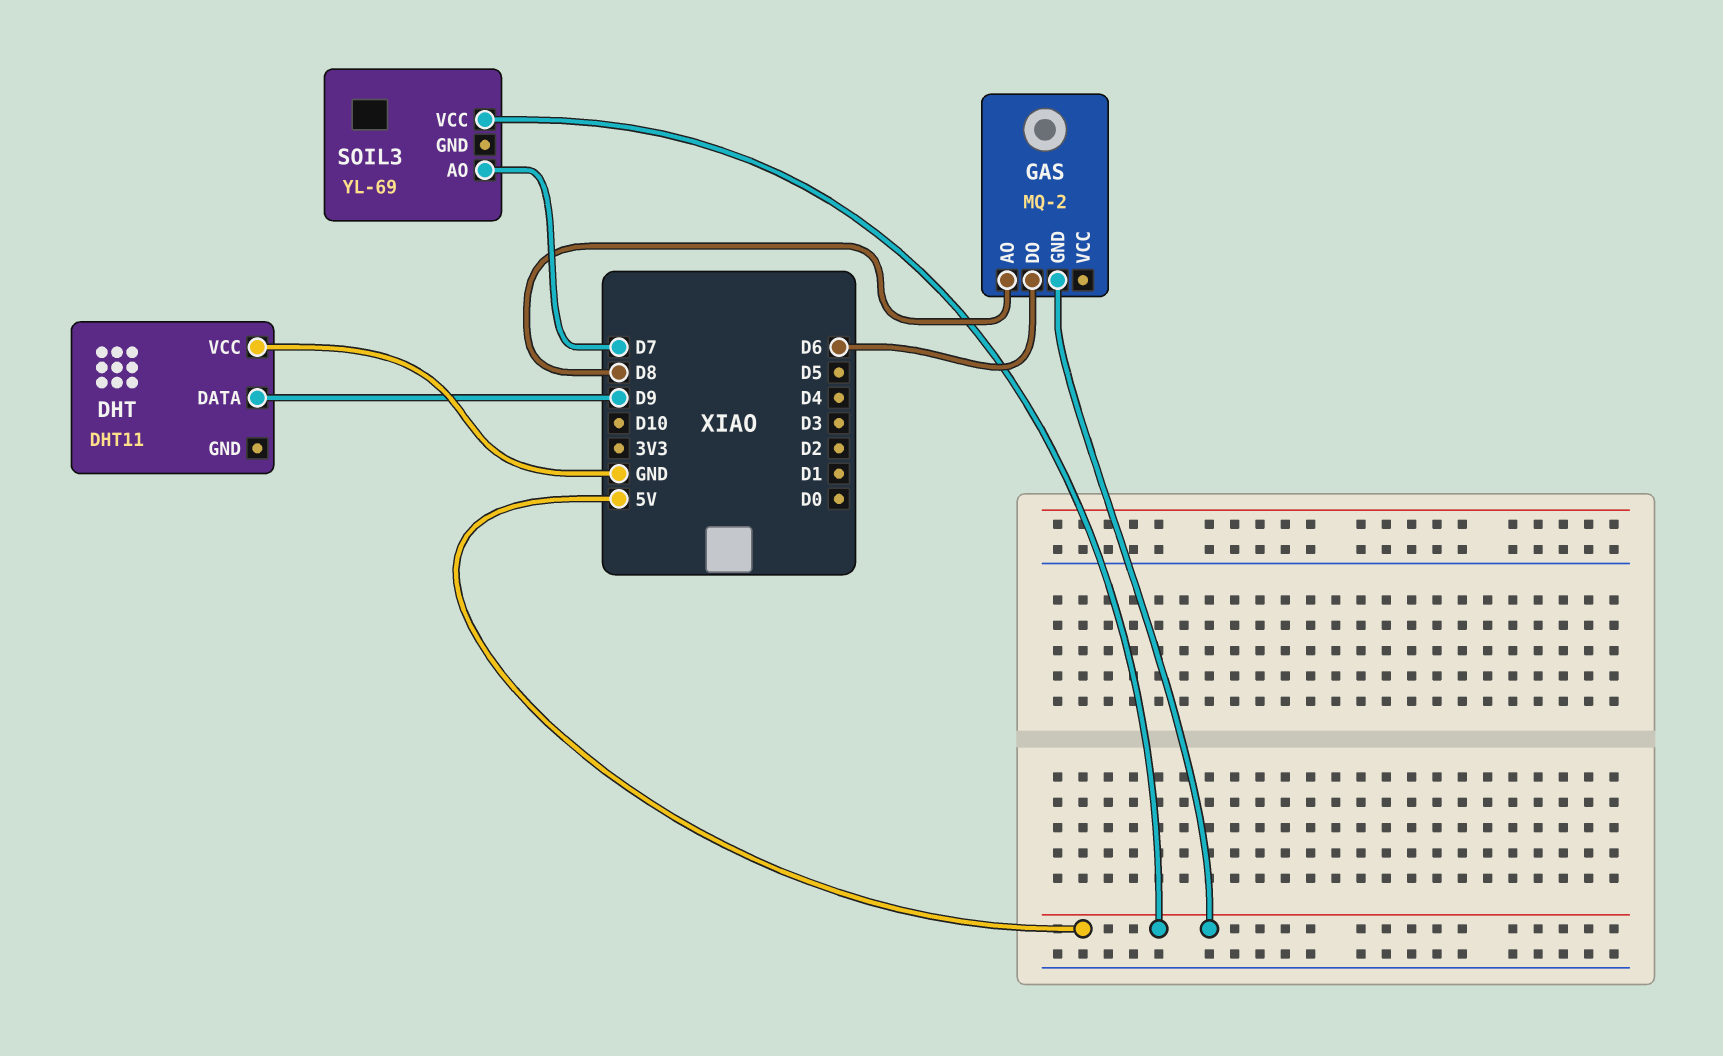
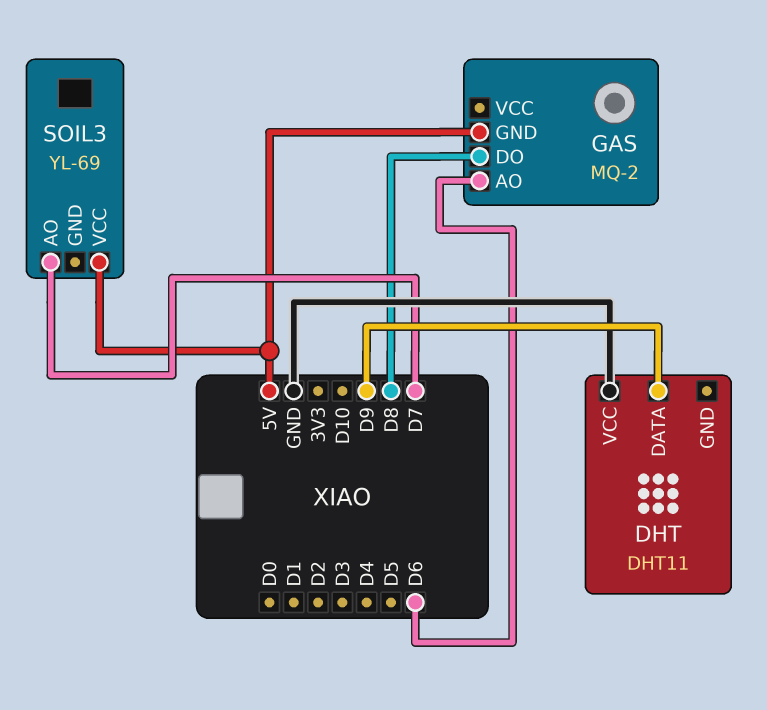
GAS pin AO: D8 -> D6
GAS pin DO: D6 -> D8

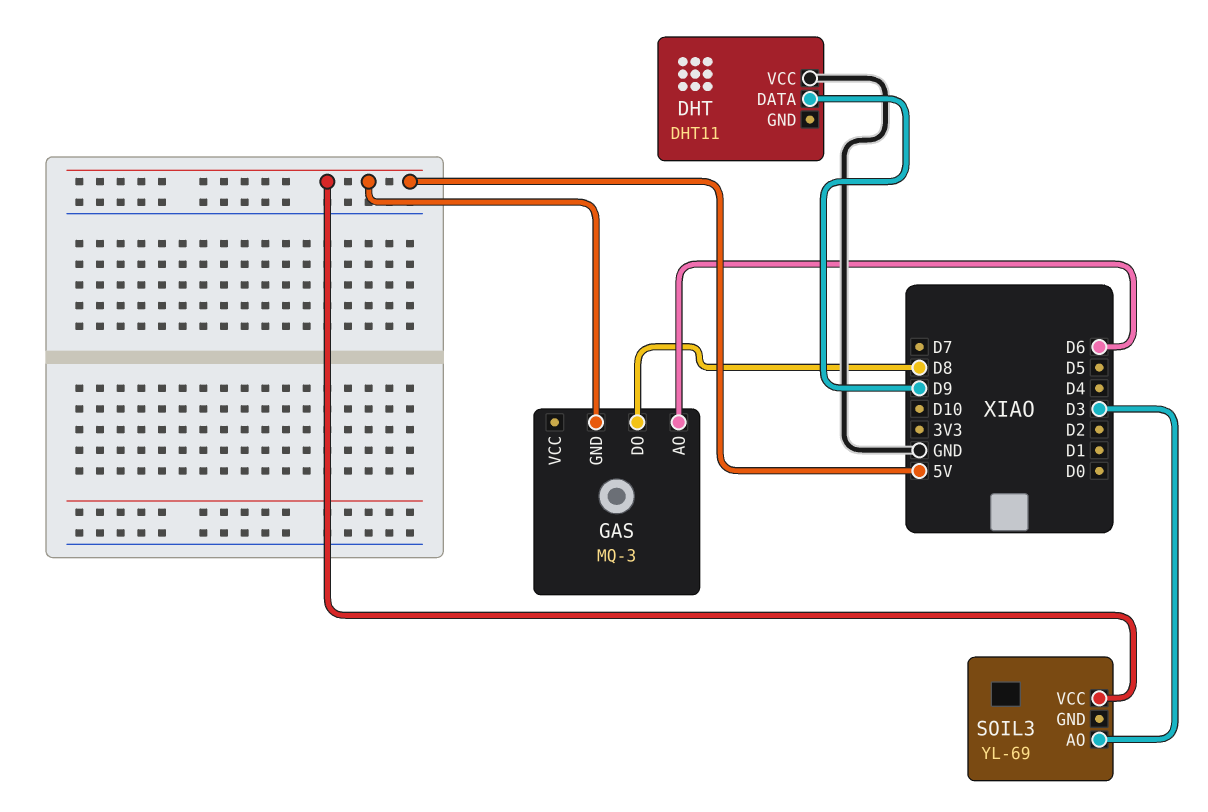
GAS: MQ-2 -> MQ-3
SOIL3 pin AO: D7 -> D3

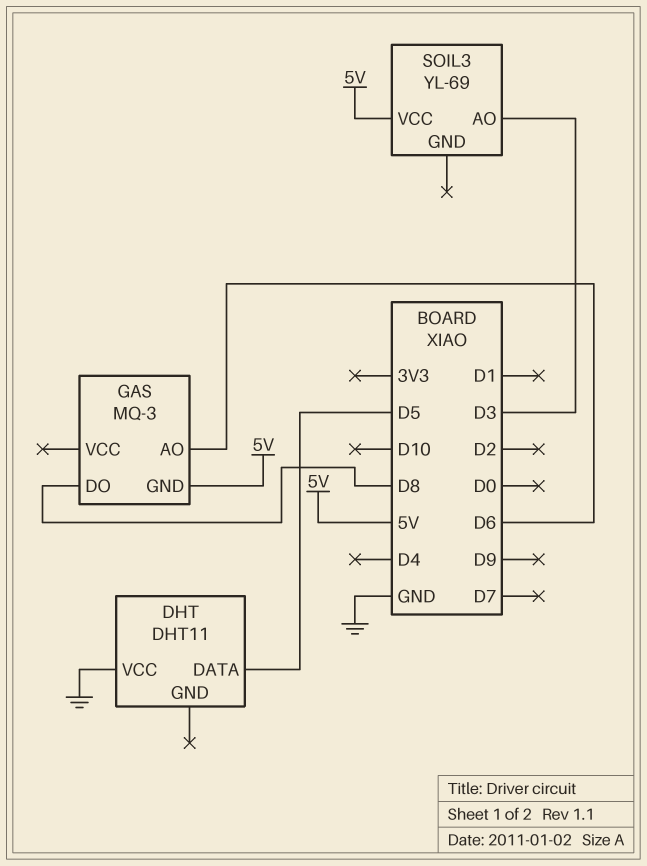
DHT pin DATA: D9 -> D5

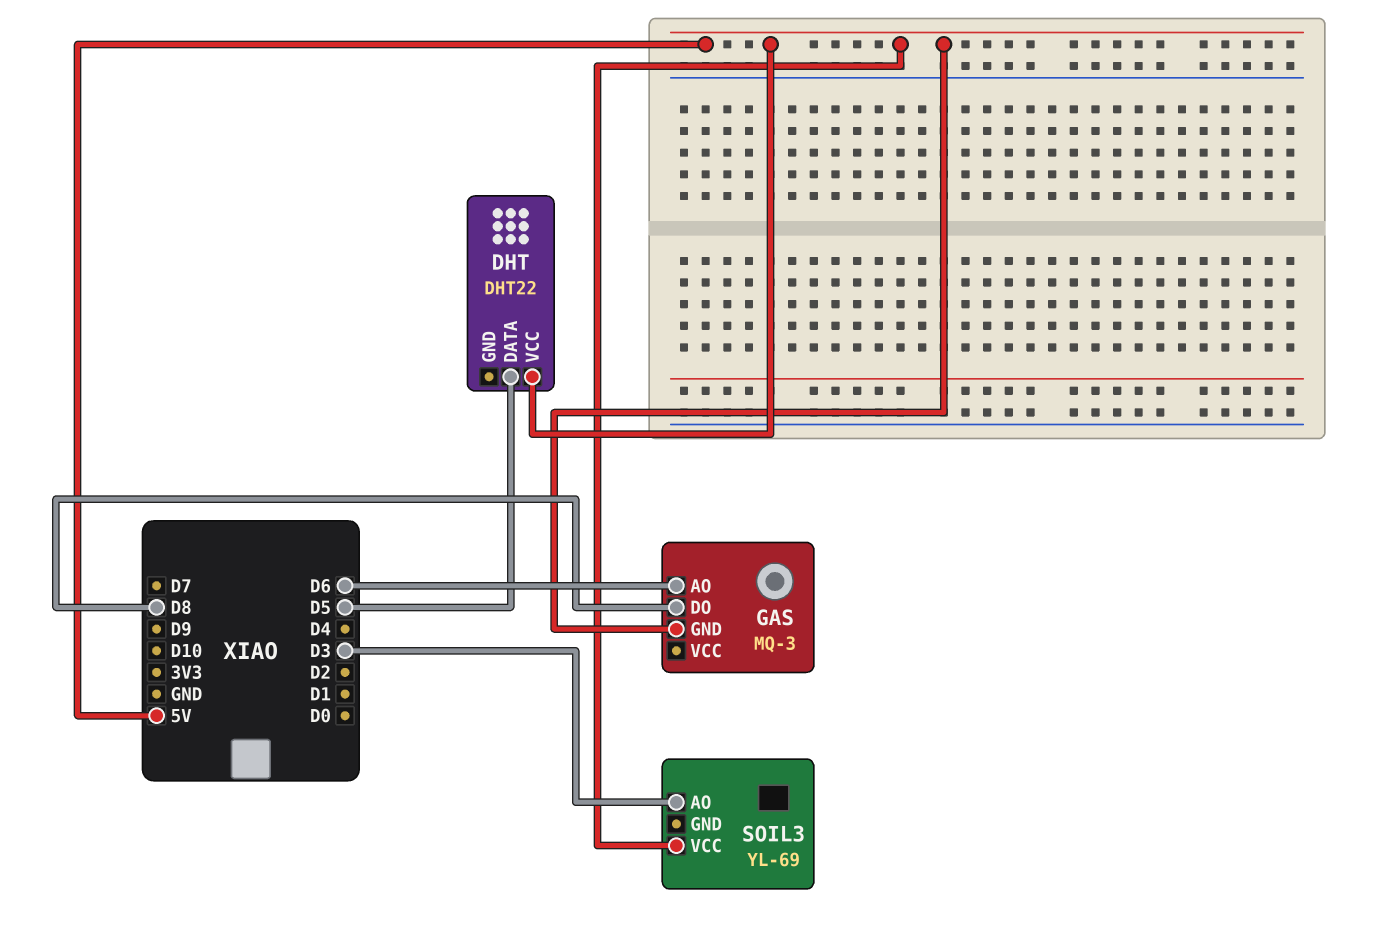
DHT: DHT11 -> DHT22
DHT pin VCC: GND -> 5V

